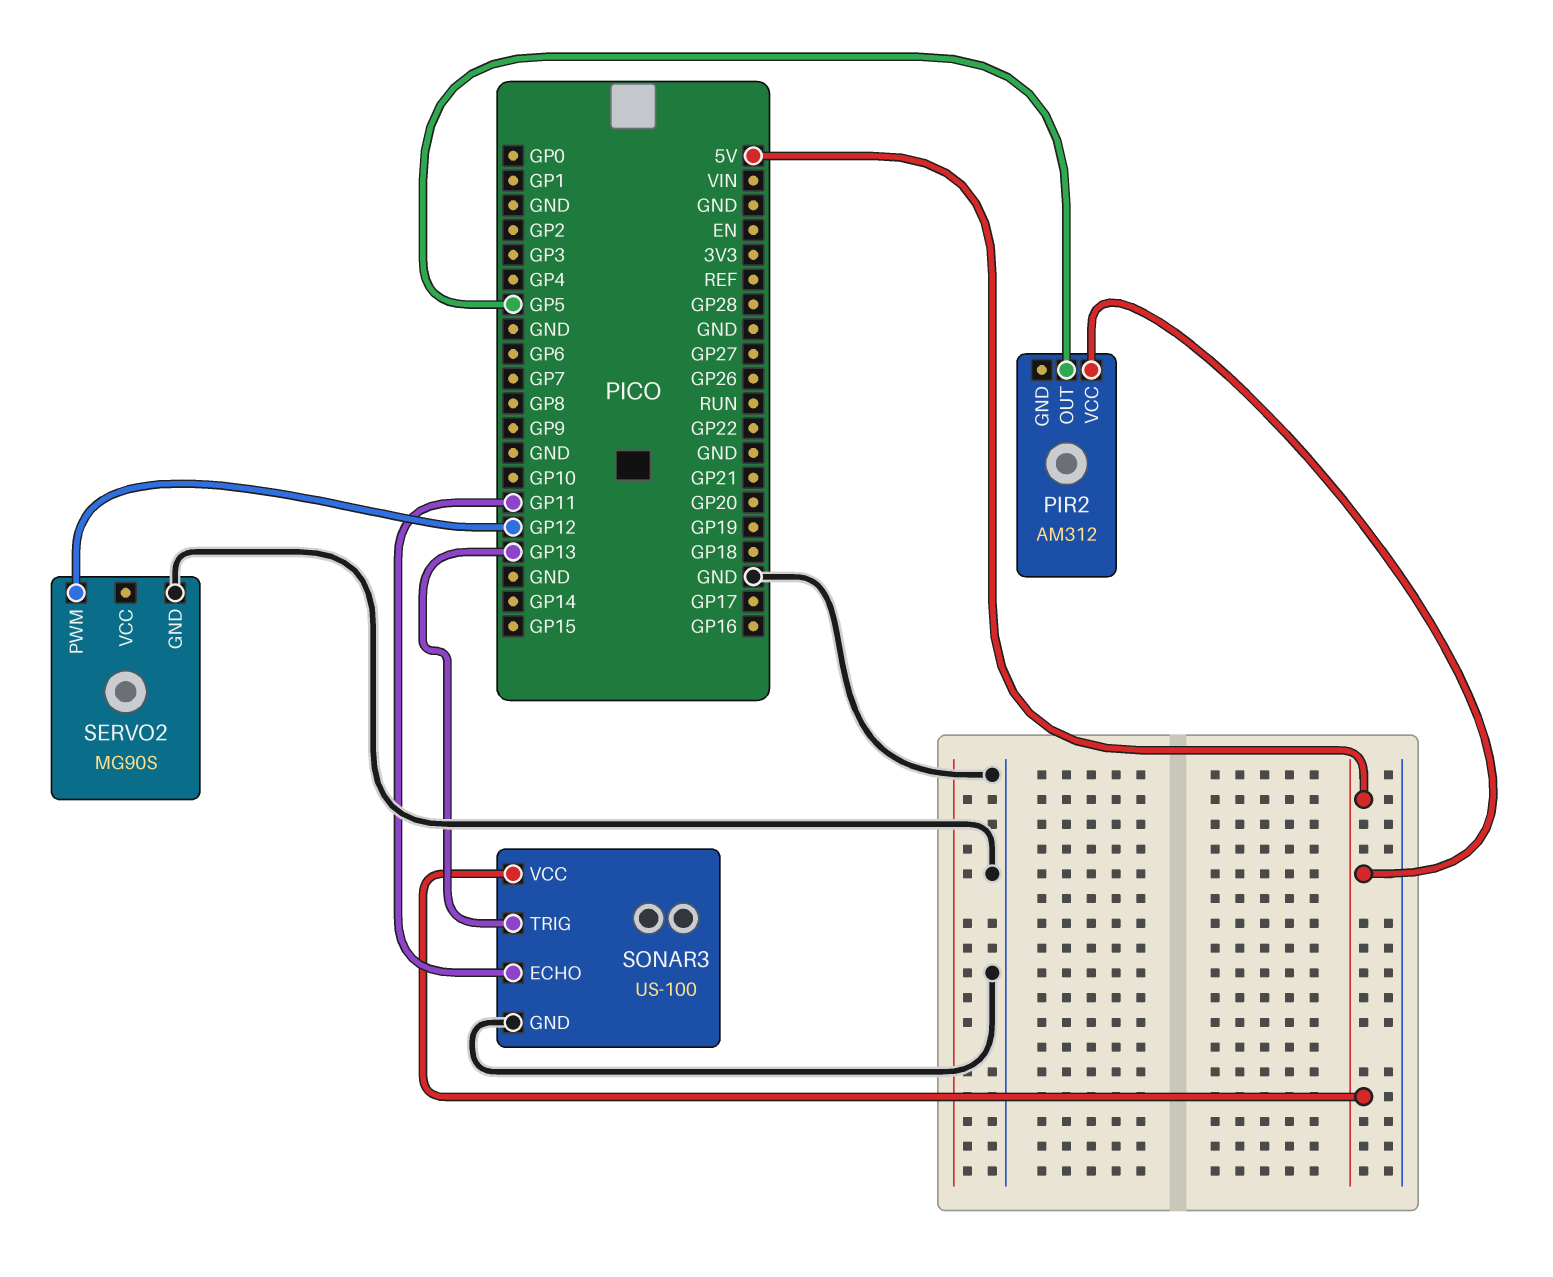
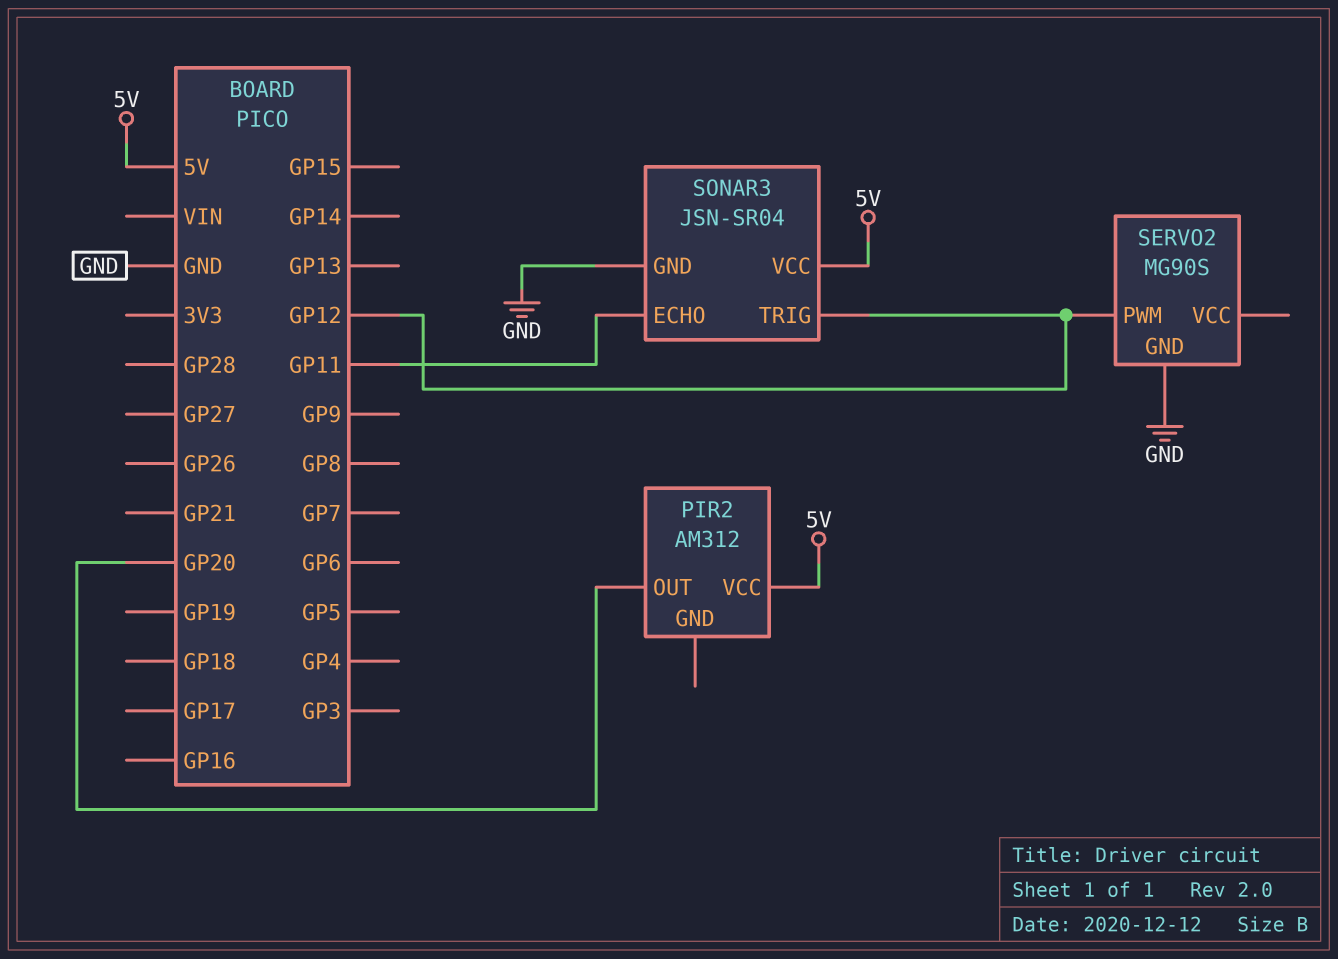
PIR2 pin OUT: GP5 -> GP20
SONAR3: US-100 -> JSN-SR04
SONAR3 pin TRIG: GP13 -> GP12

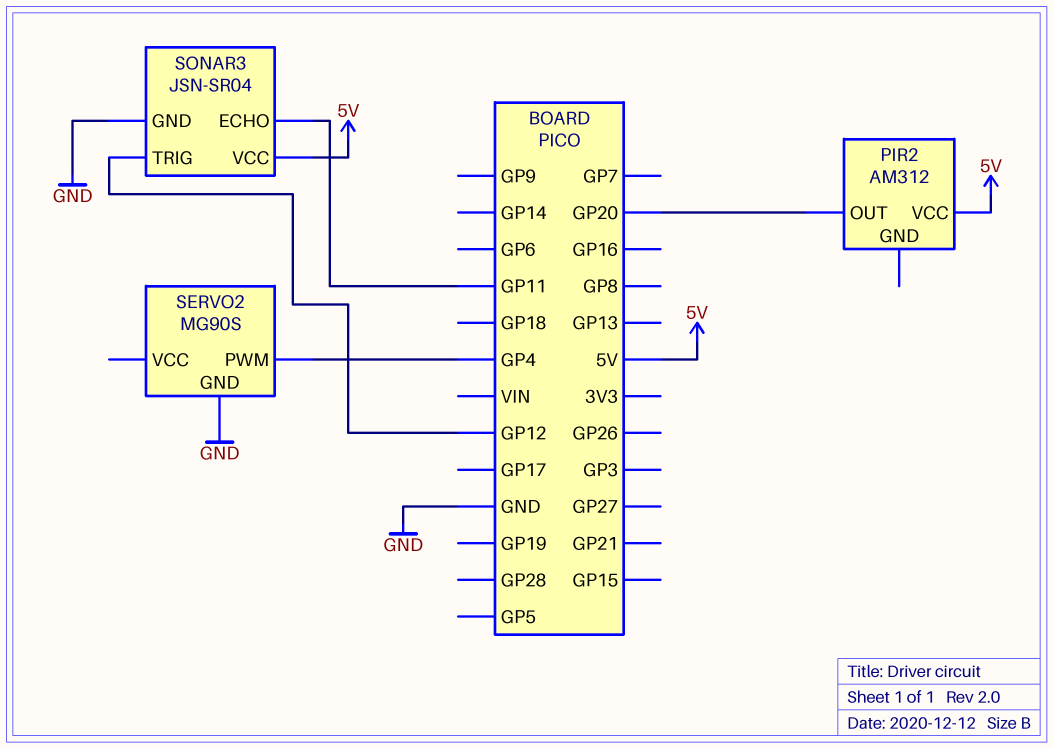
SERVO2 pin PWM: GP12 -> GP4

